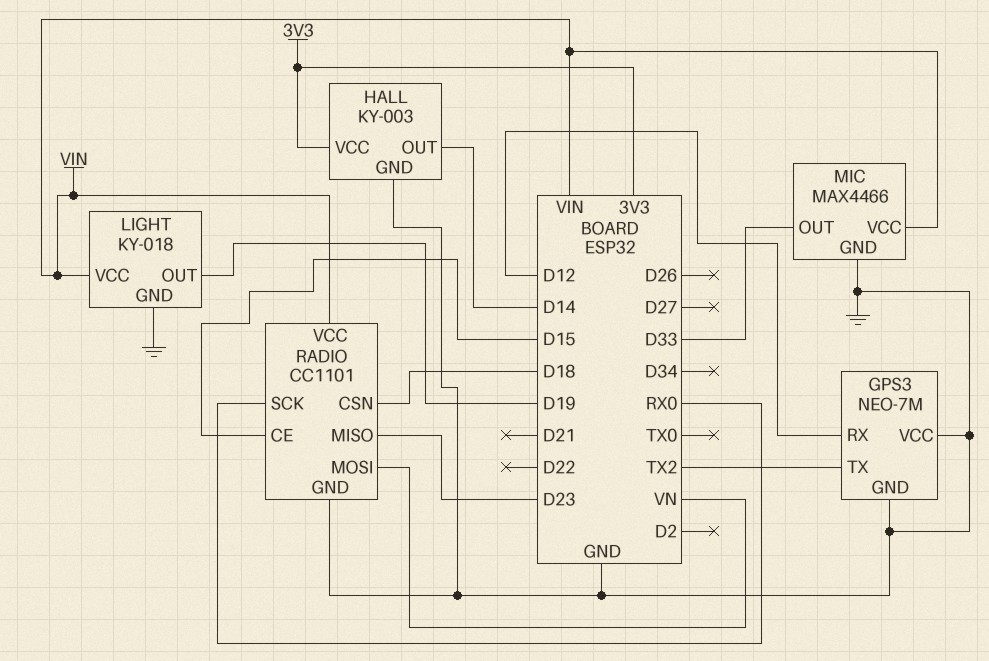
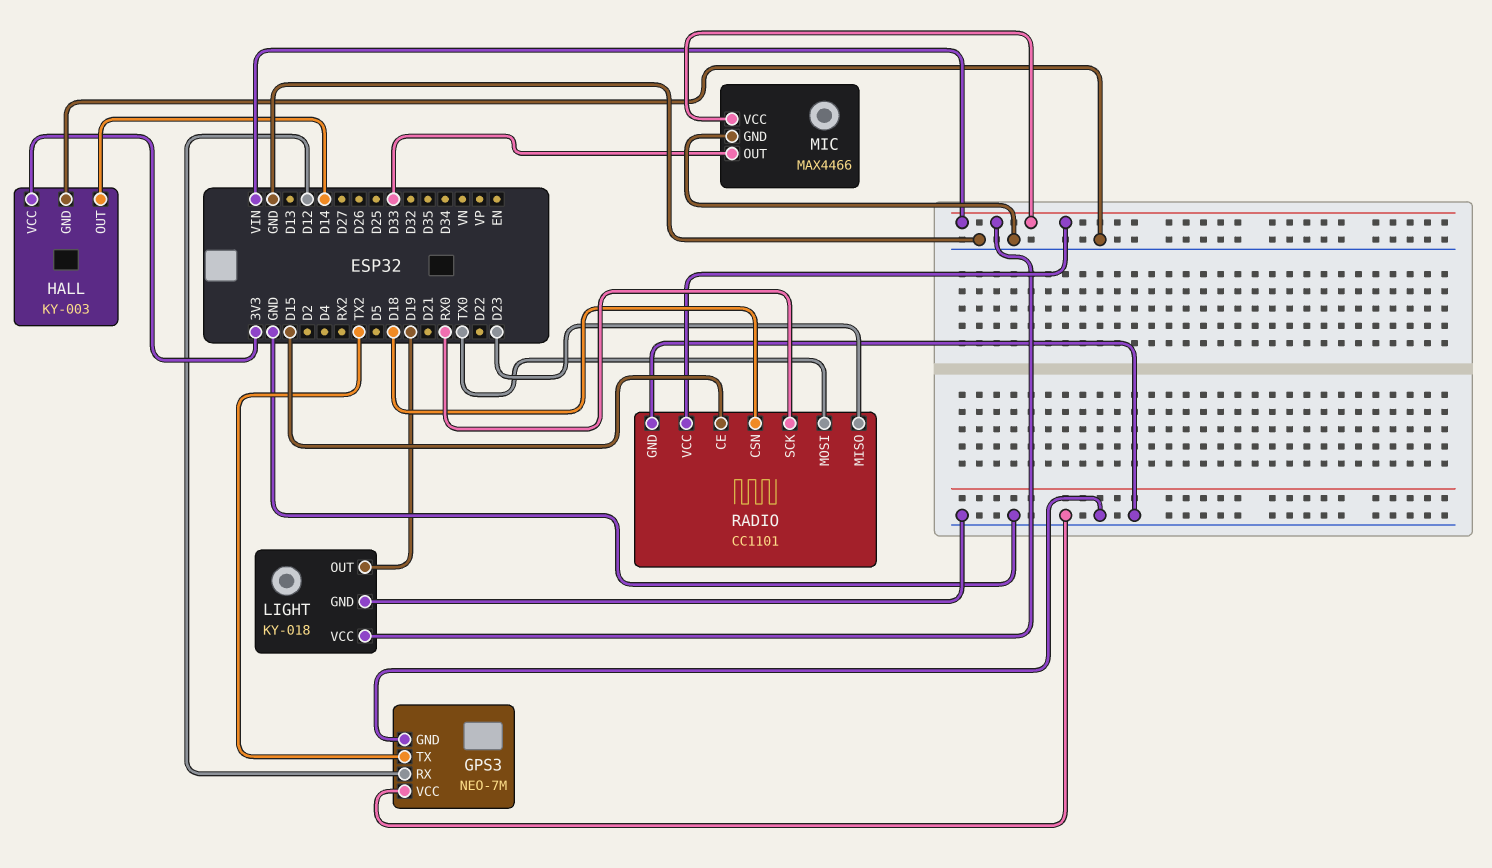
RADIO pin MOSI: VN -> TX0

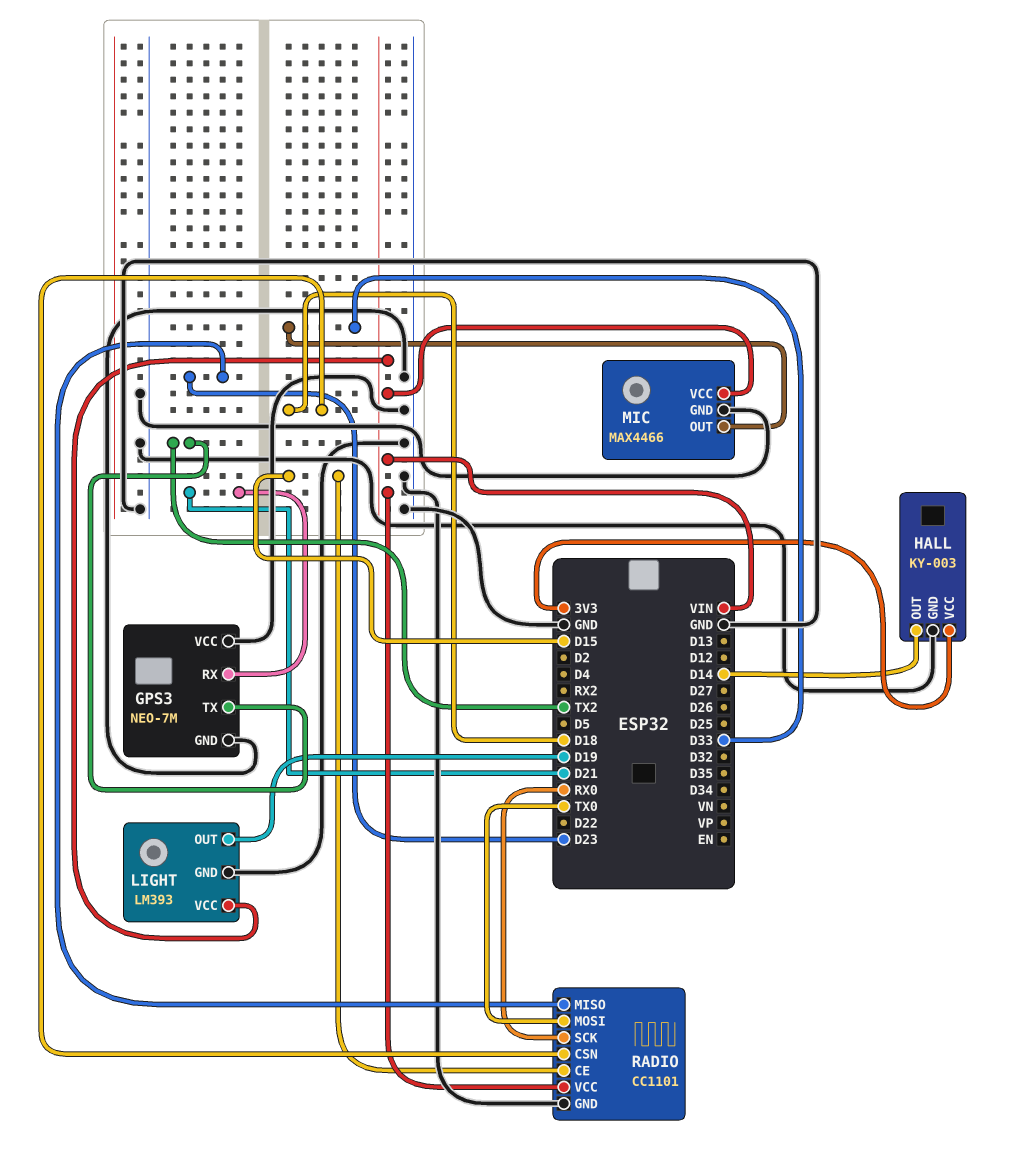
GPS3 pin RX: D12 -> D21
LIGHT: KY-018 -> LM393

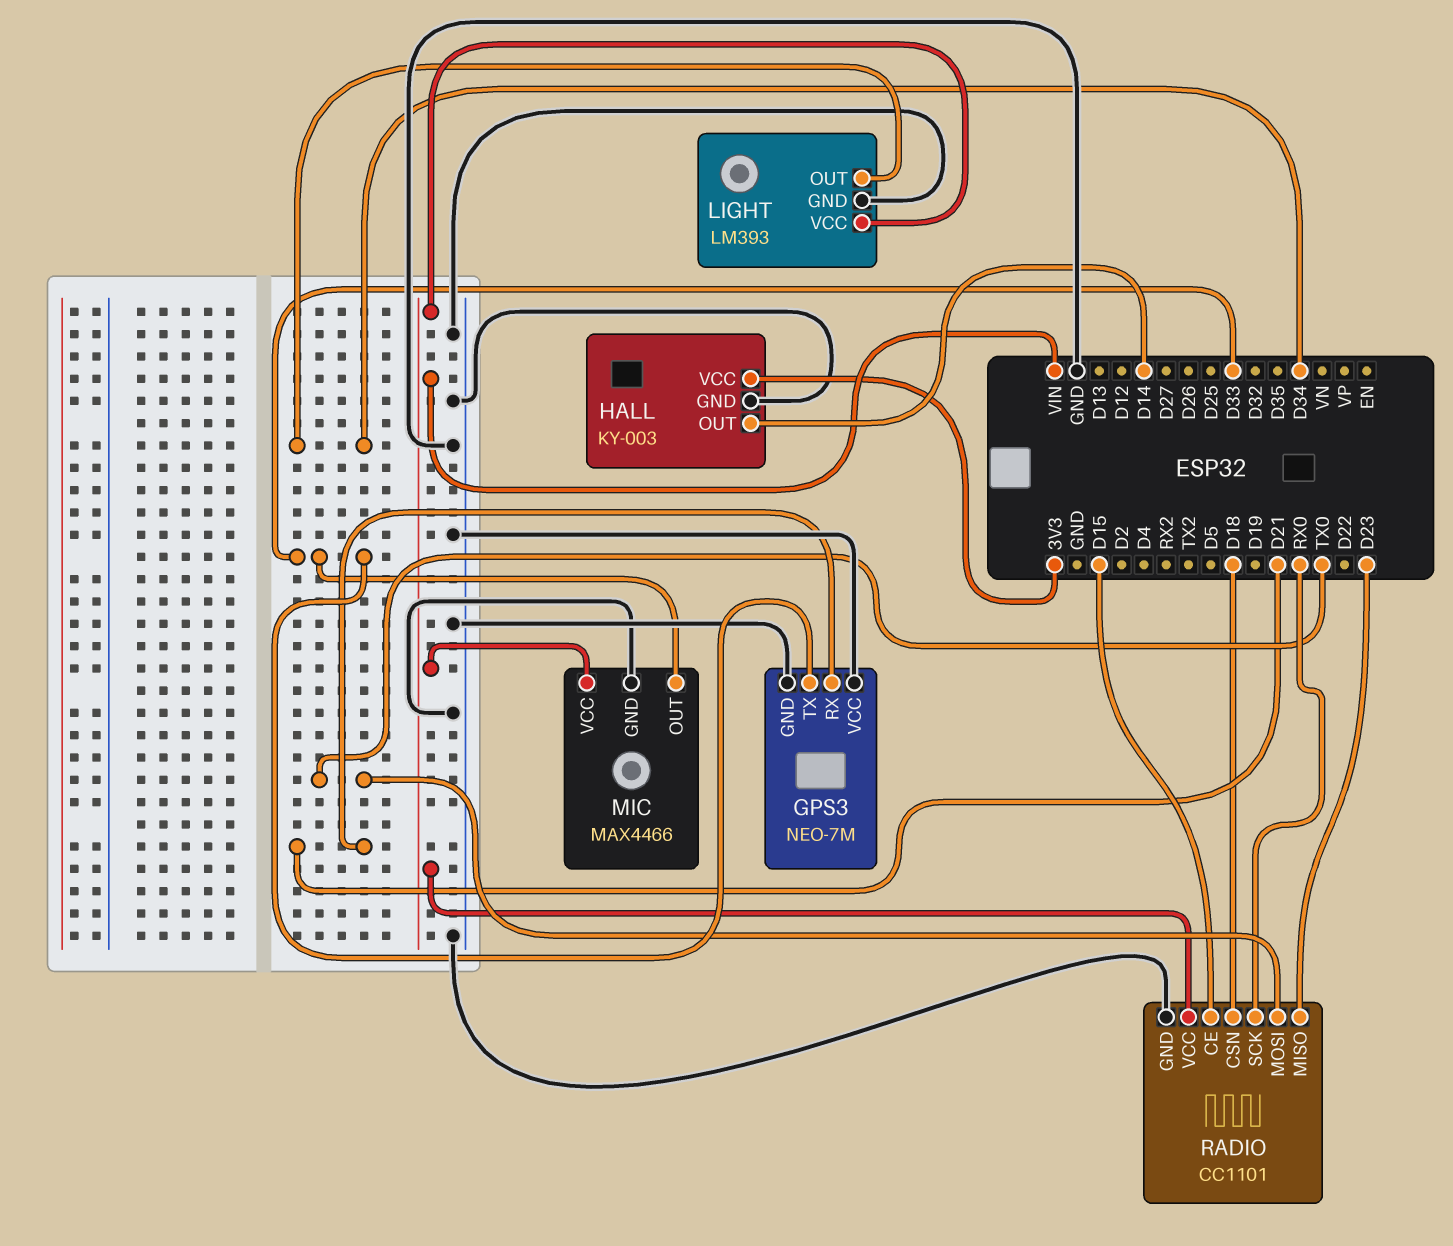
GPS3 pin TX: TX2 -> D33
LIGHT pin OUT: D19 -> D34

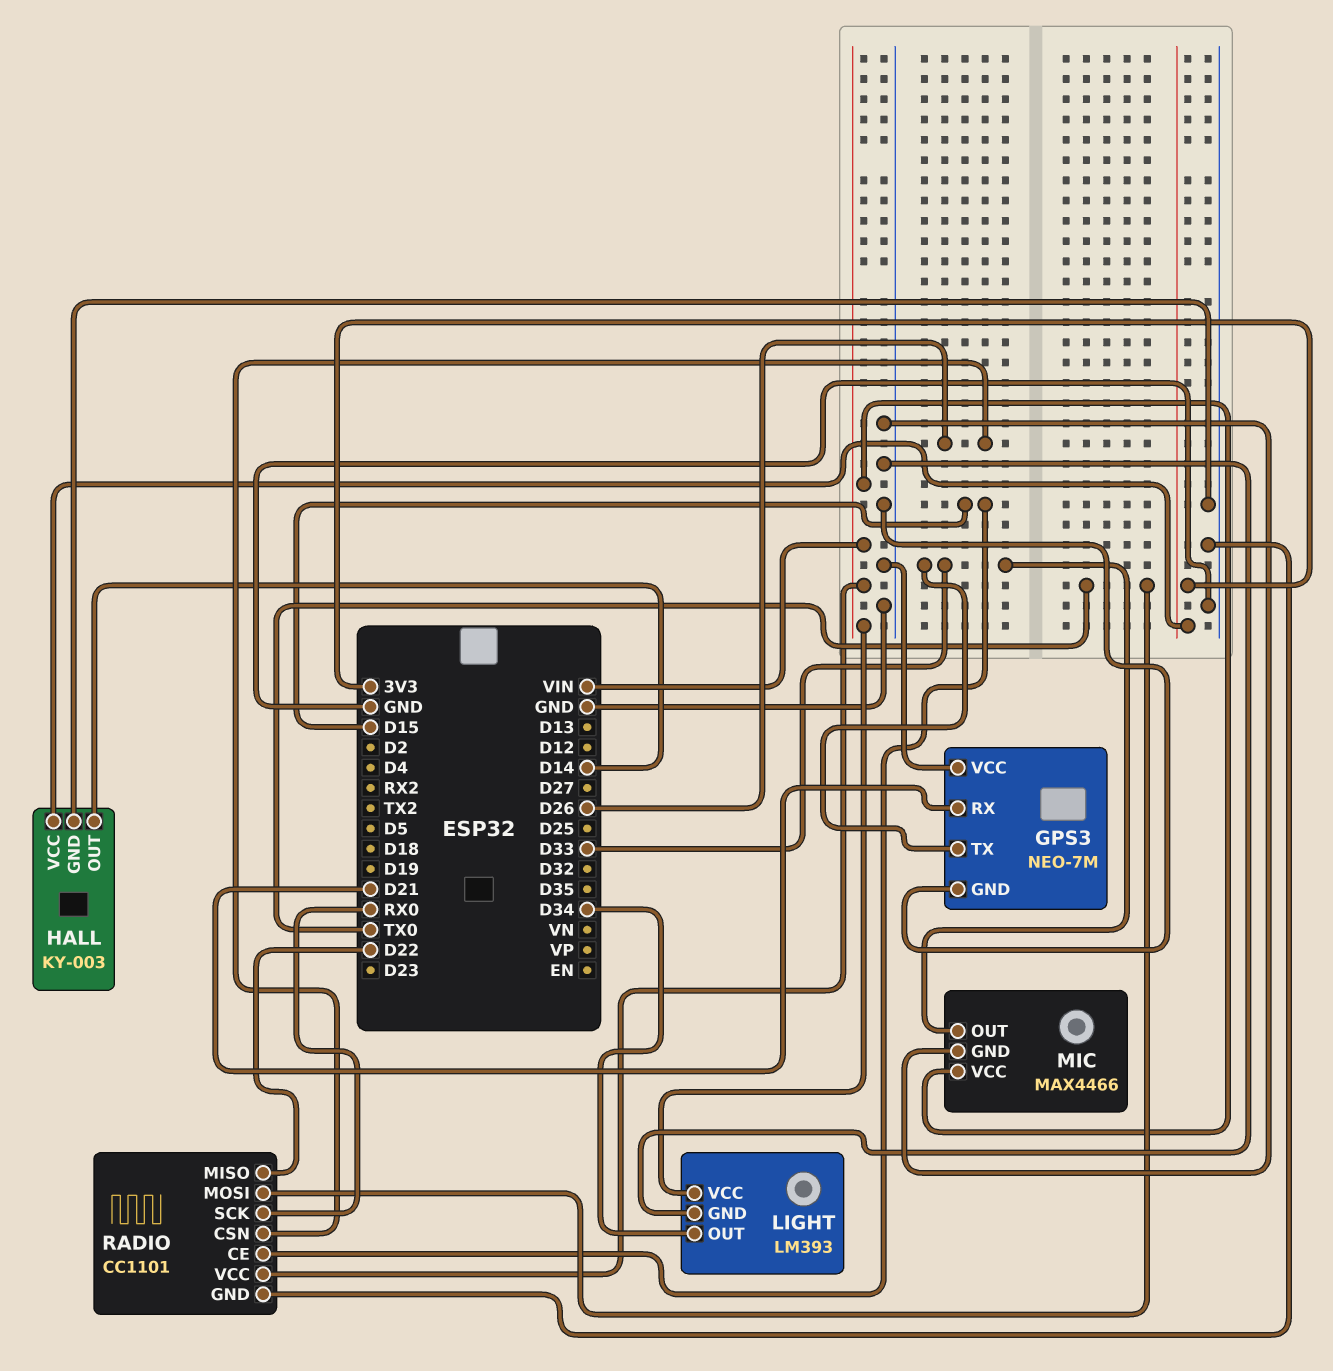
RADIO pin CSN: D18 -> D26
RADIO pin MISO: D23 -> D22

